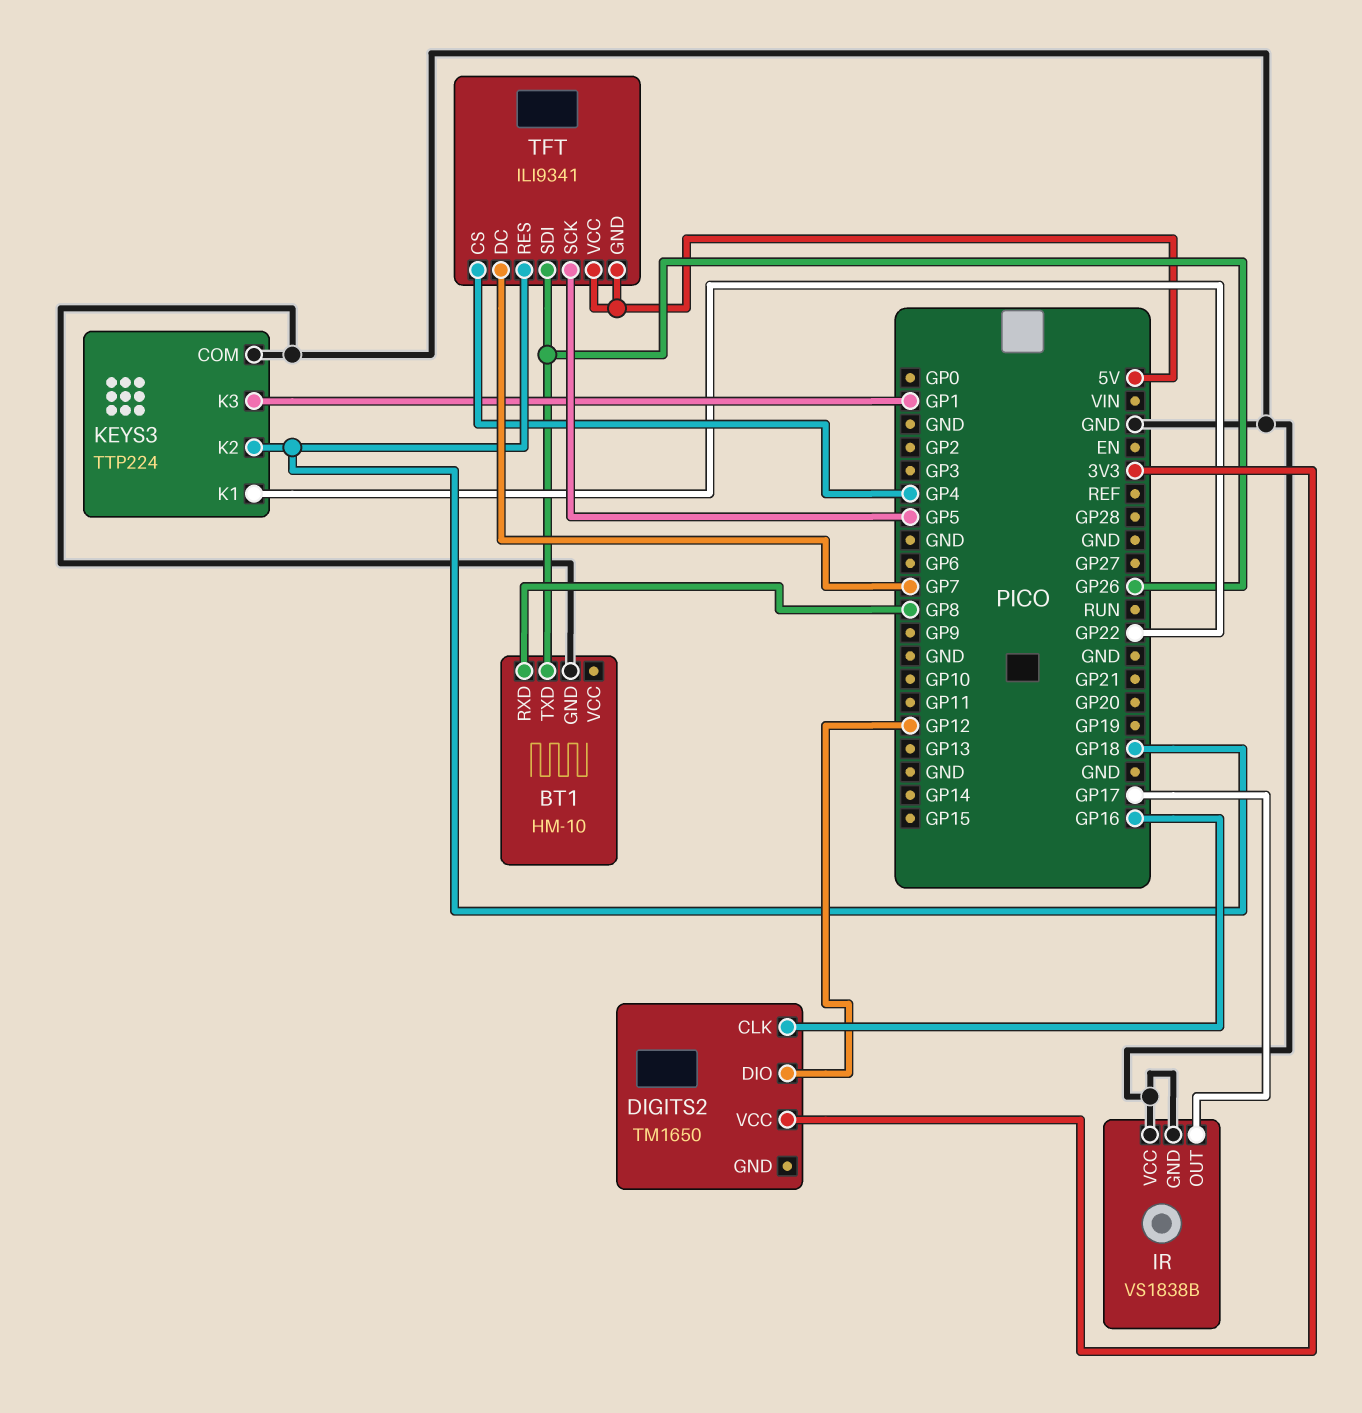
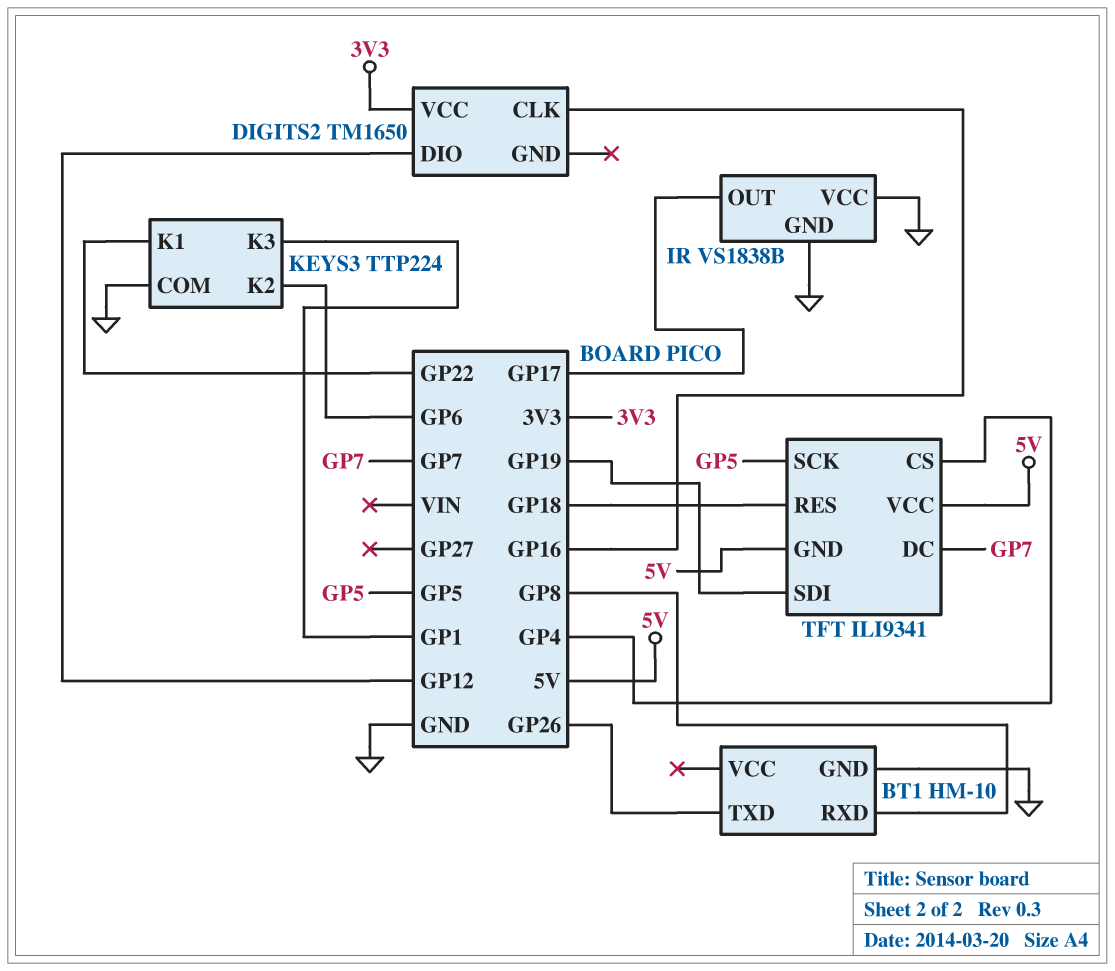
KEYS3 pin K2: GP18 -> GP6
TFT pin SDI: GP26 -> GP19

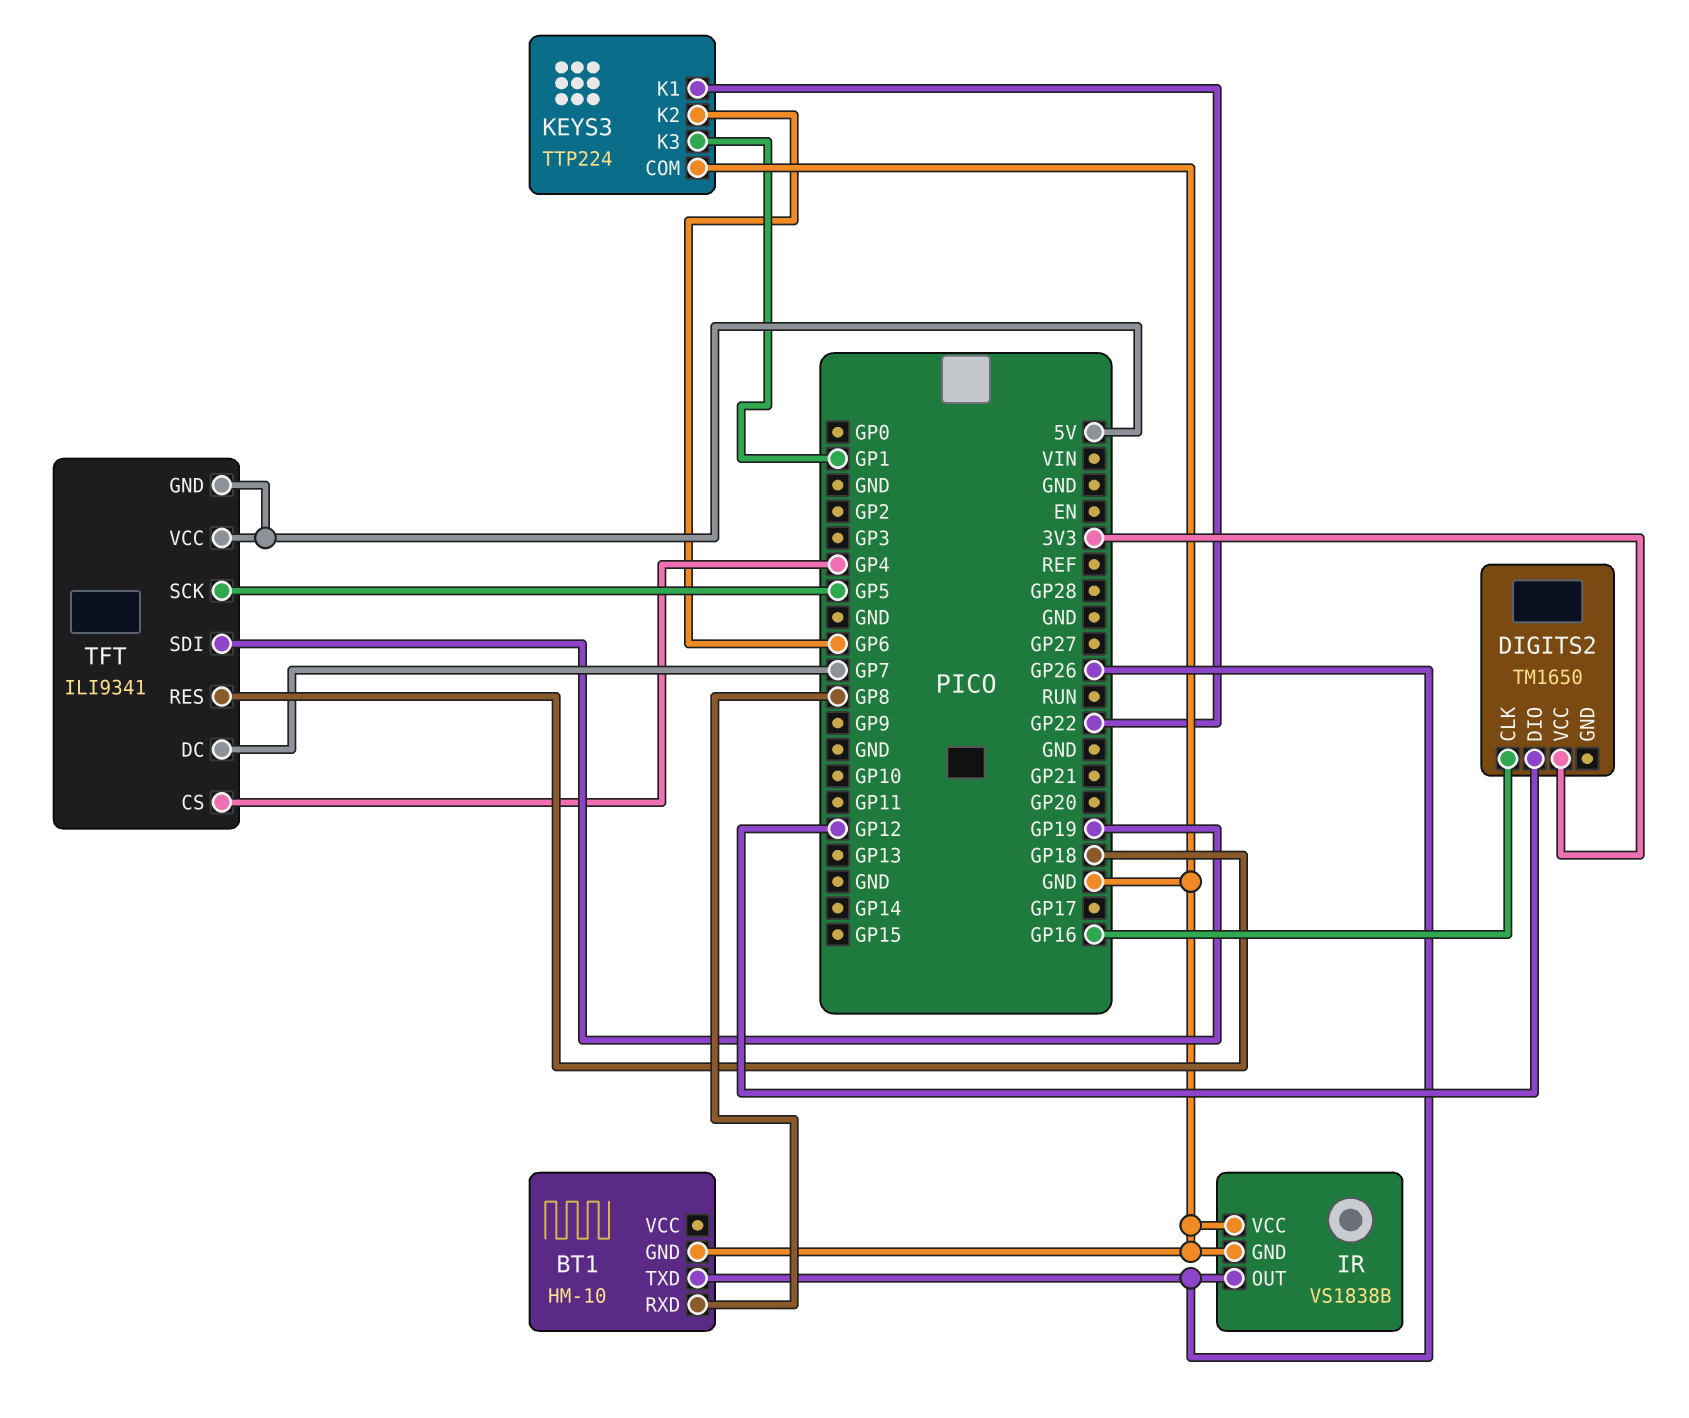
IR pin OUT: GP17 -> GP26

